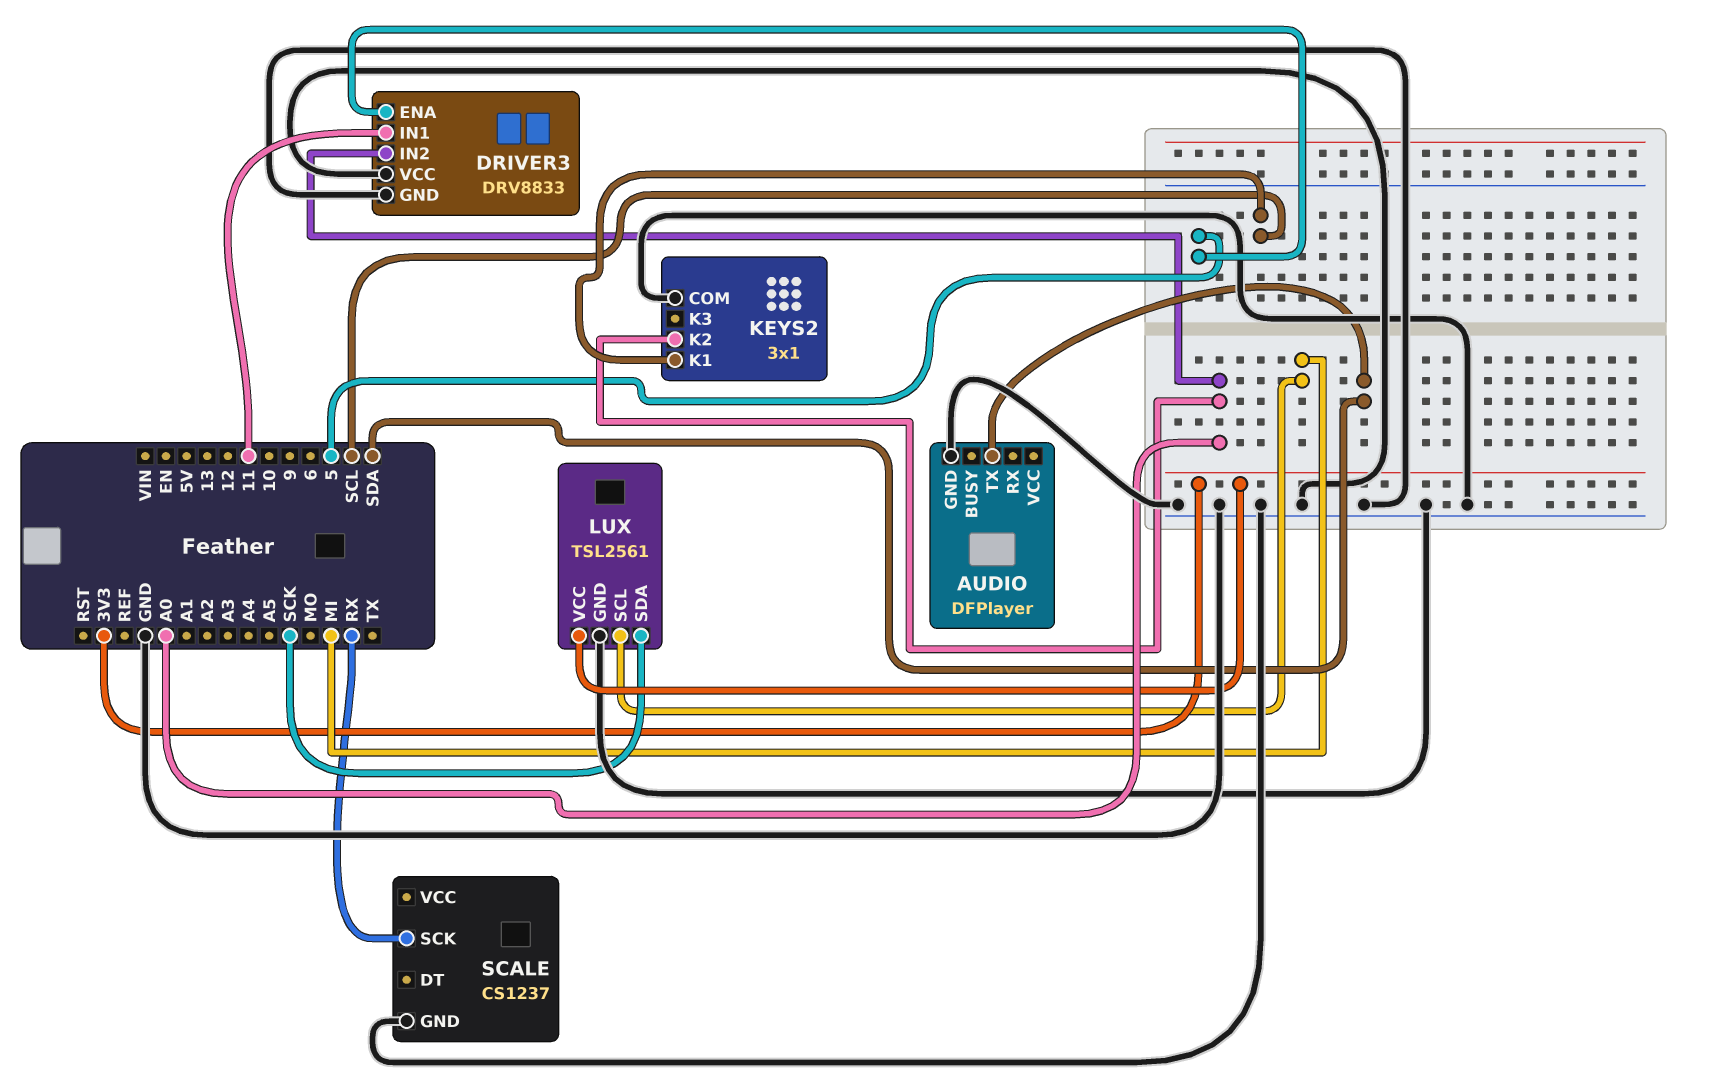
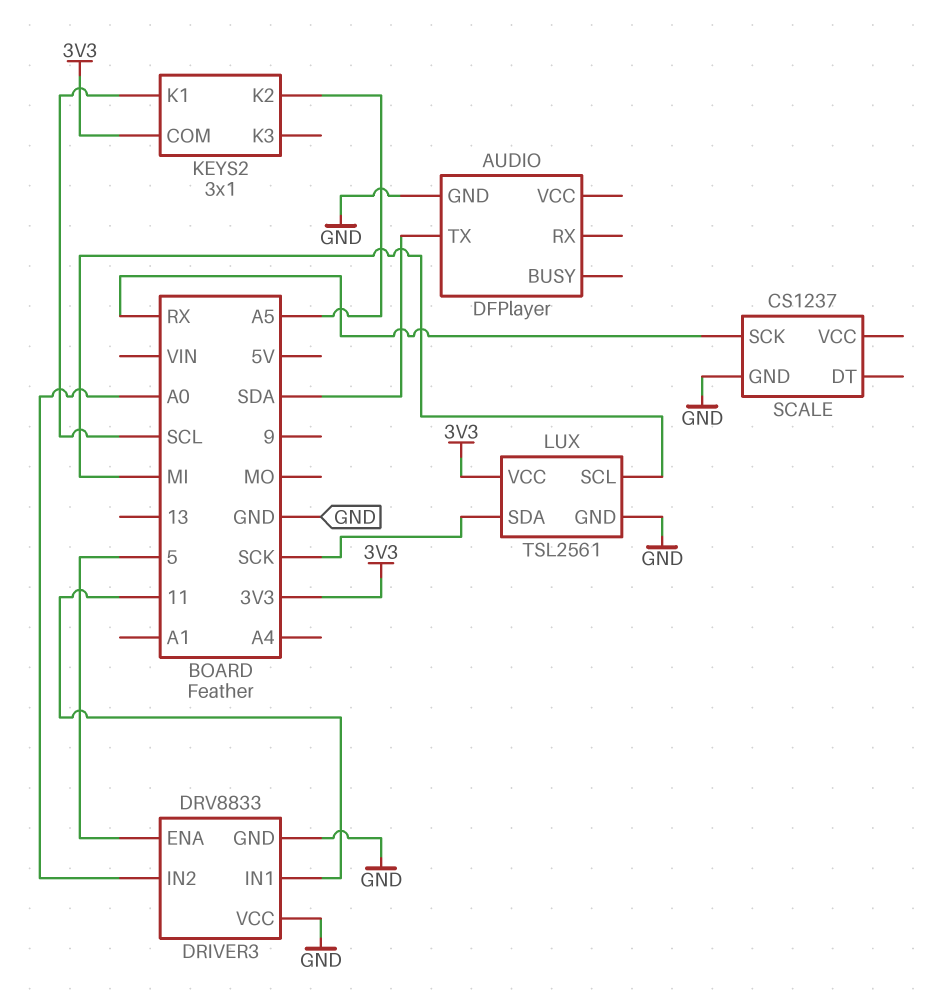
KEYS2 pin COM: GND -> 3V3
KEYS2 pin K2: A0 -> A5

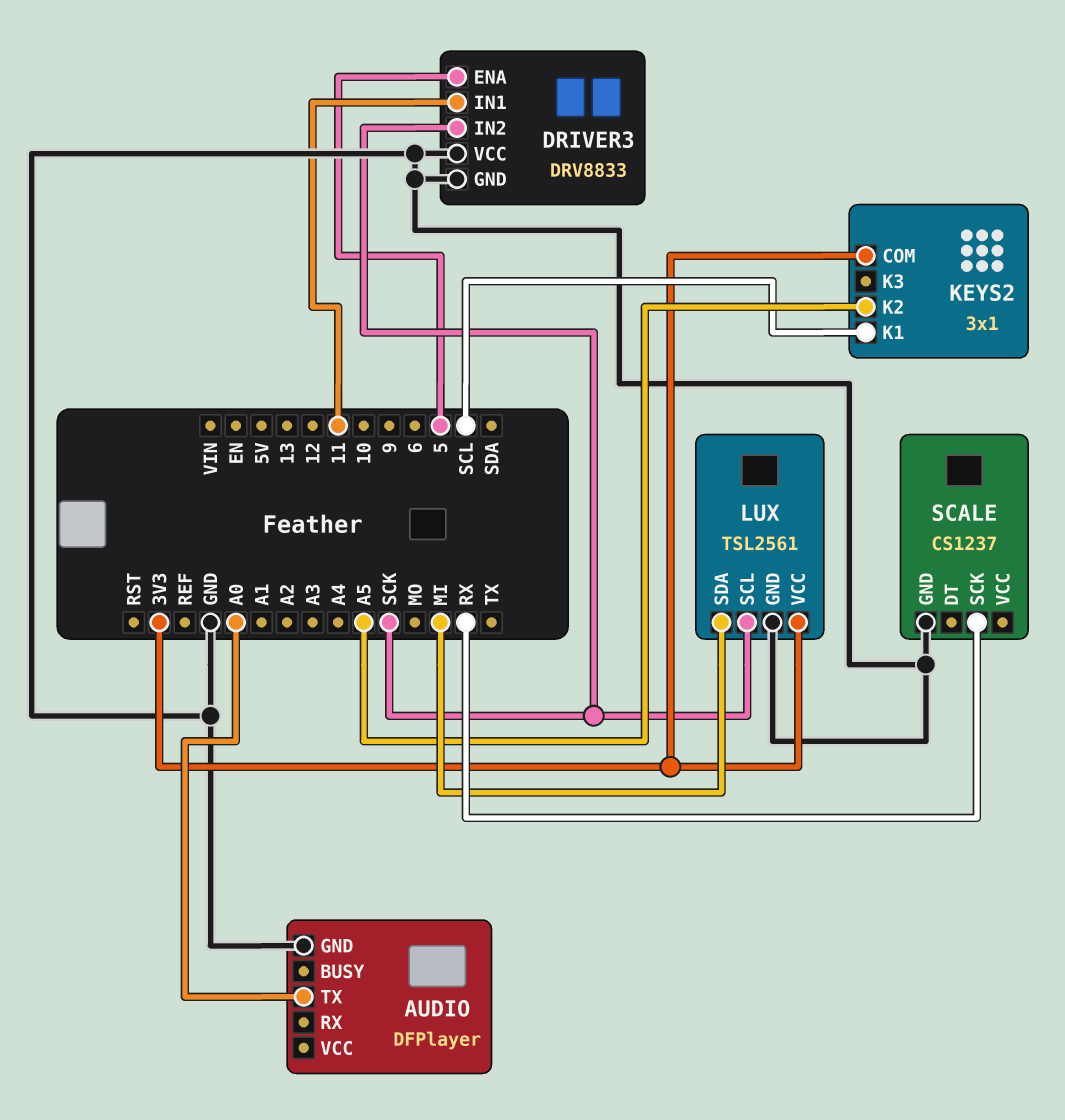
AUDIO pin TX: SDA -> A0
DRIVER3 pin IN2: A0 -> SCK
LUX pin SCL: MI -> SCK
LUX pin SDA: SCK -> MI

